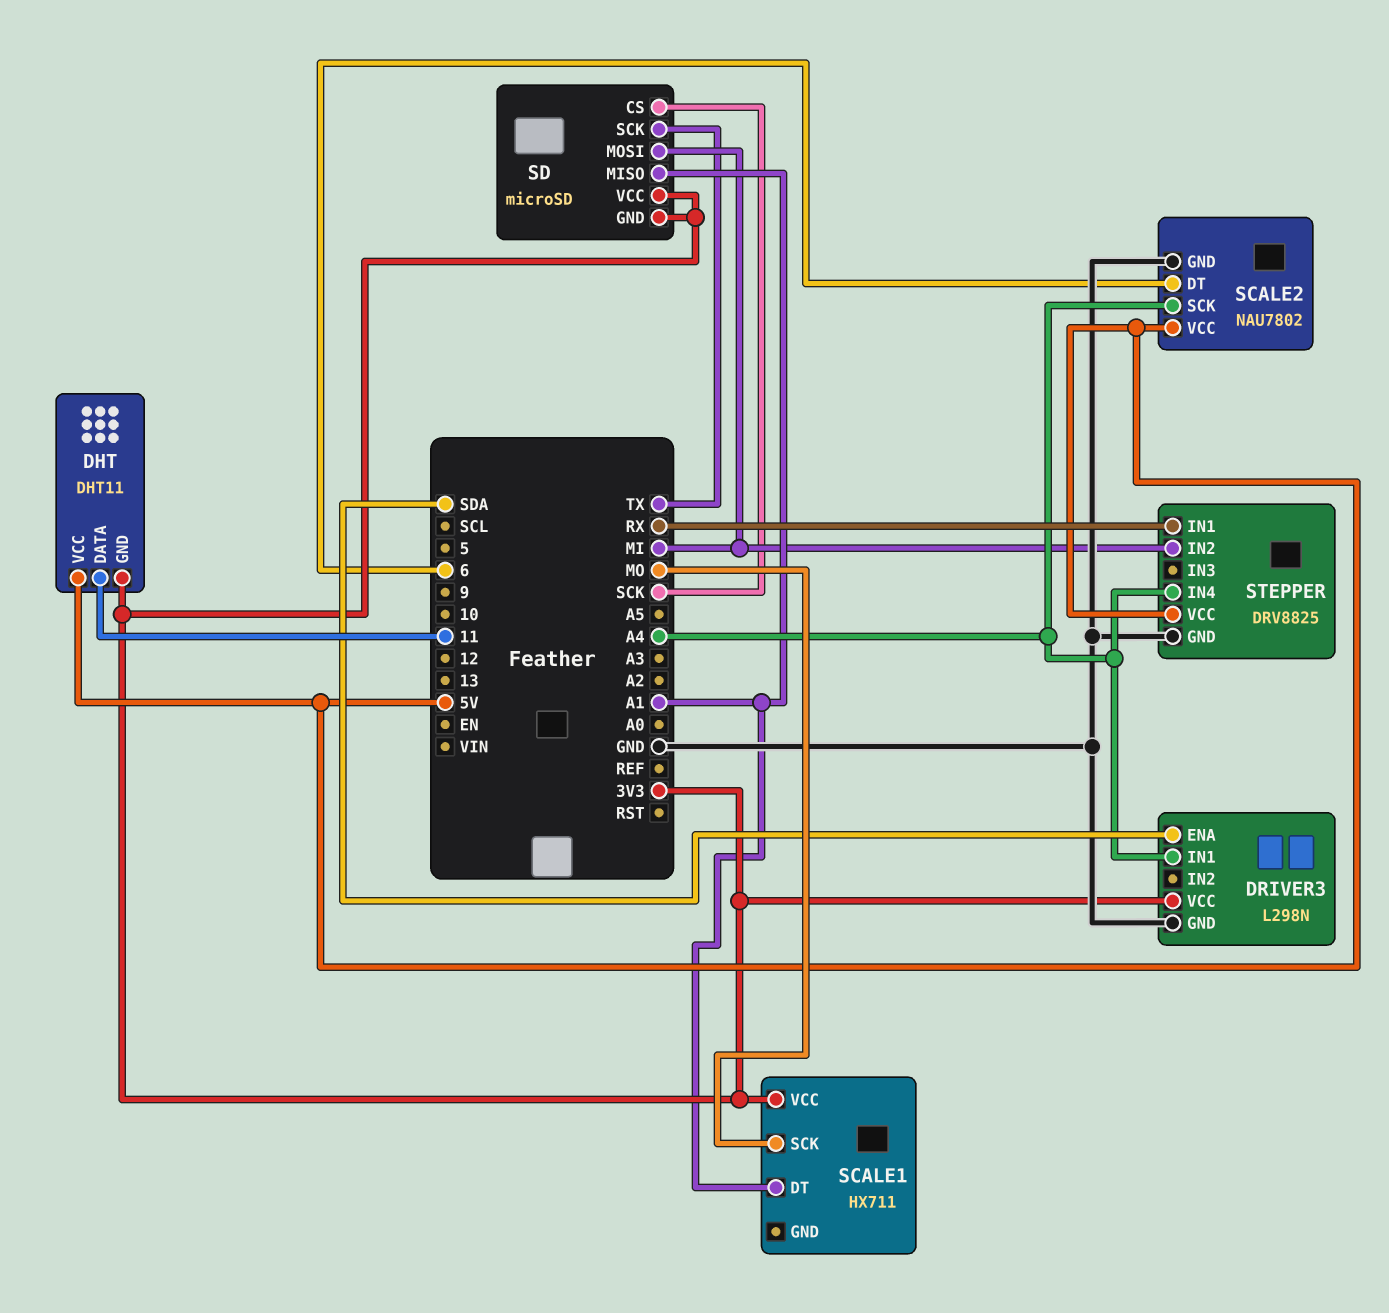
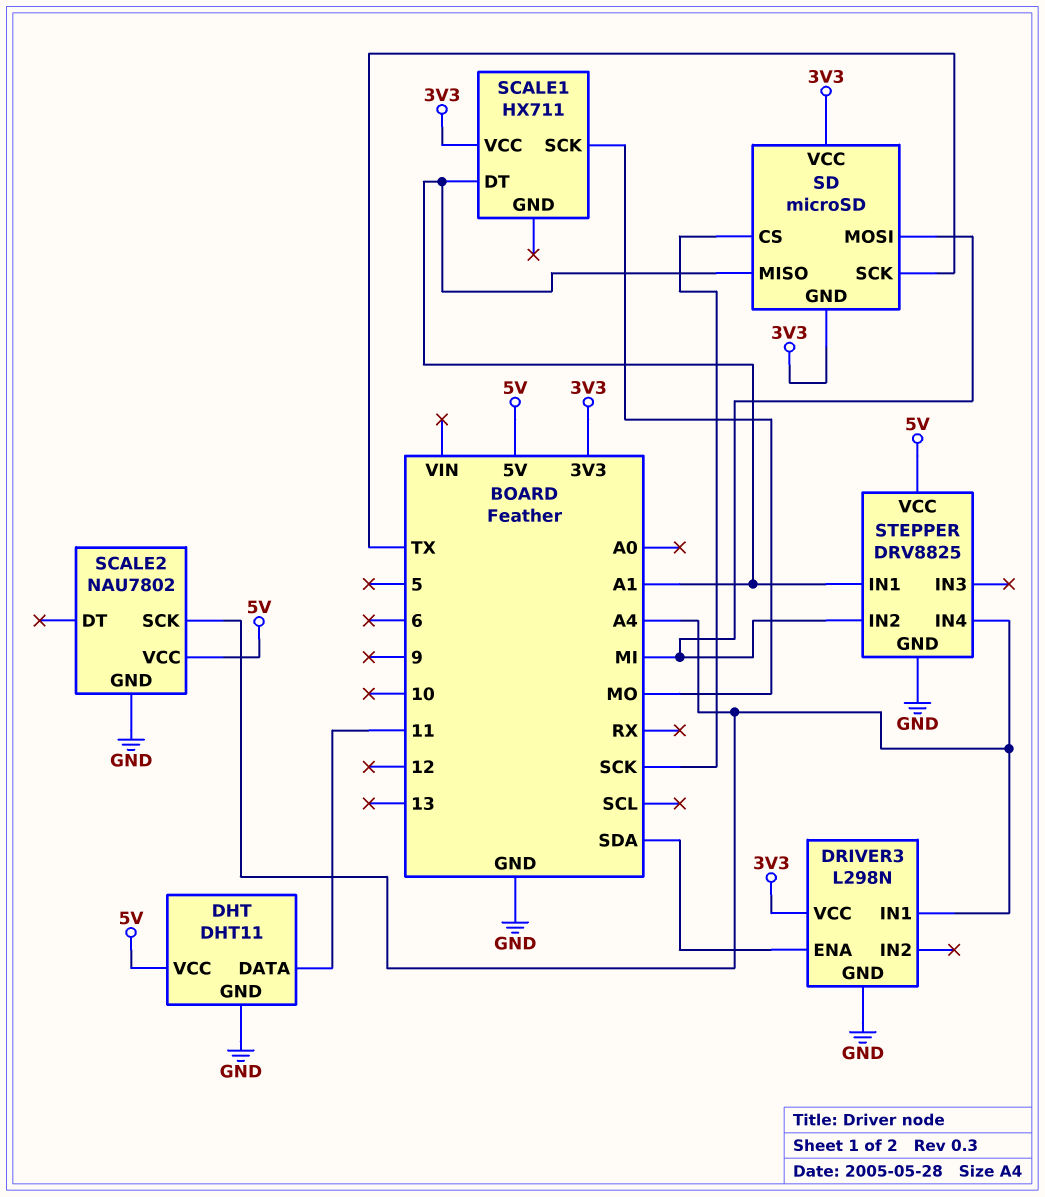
DHT pin GND: 3V3 -> GND
SCALE2 pin DT: 6 -> none
STEPPER pin IN1: RX -> A1

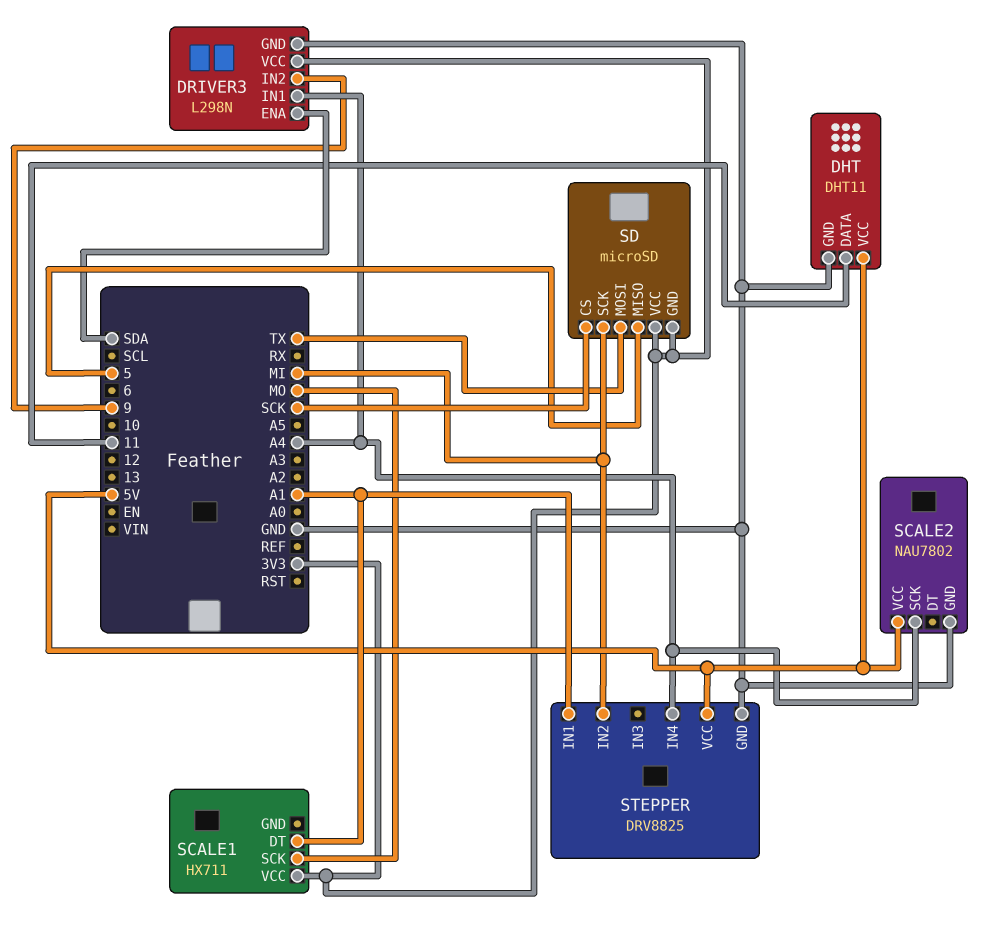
DRIVER3 pin IN2: none -> 9
SD pin MISO: A1 -> 5
SD pin MOSI: MI -> TX
SD pin SCK: TX -> MI

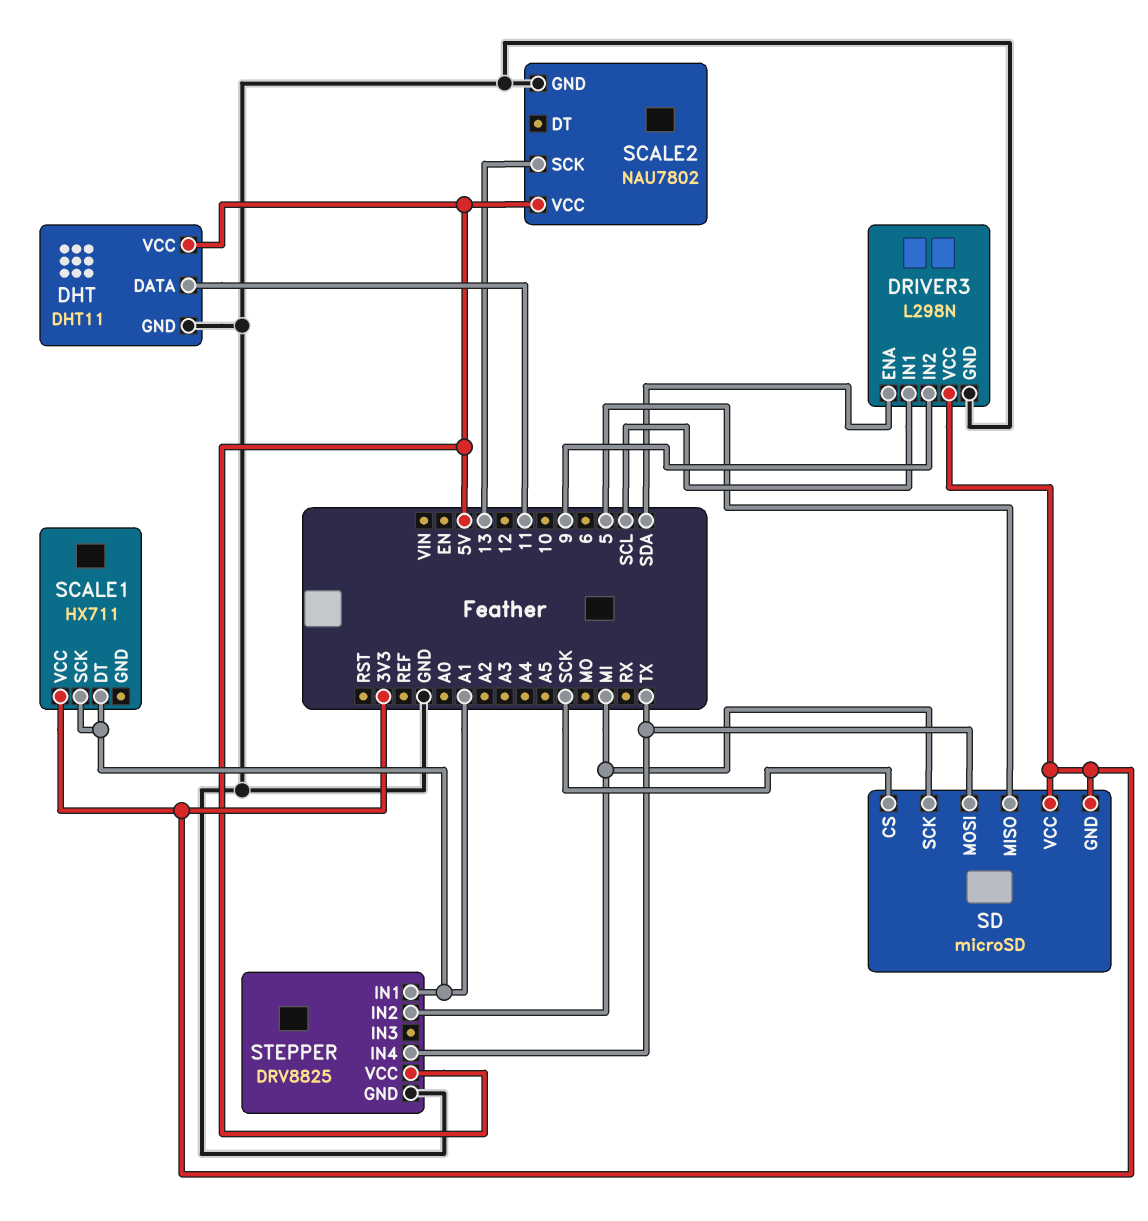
DRIVER3 pin IN1: A4 -> SCL
SCALE1 pin SCK: MO -> A1
SCALE2 pin SCK: A4 -> 13
STEPPER pin IN4: A4 -> TX

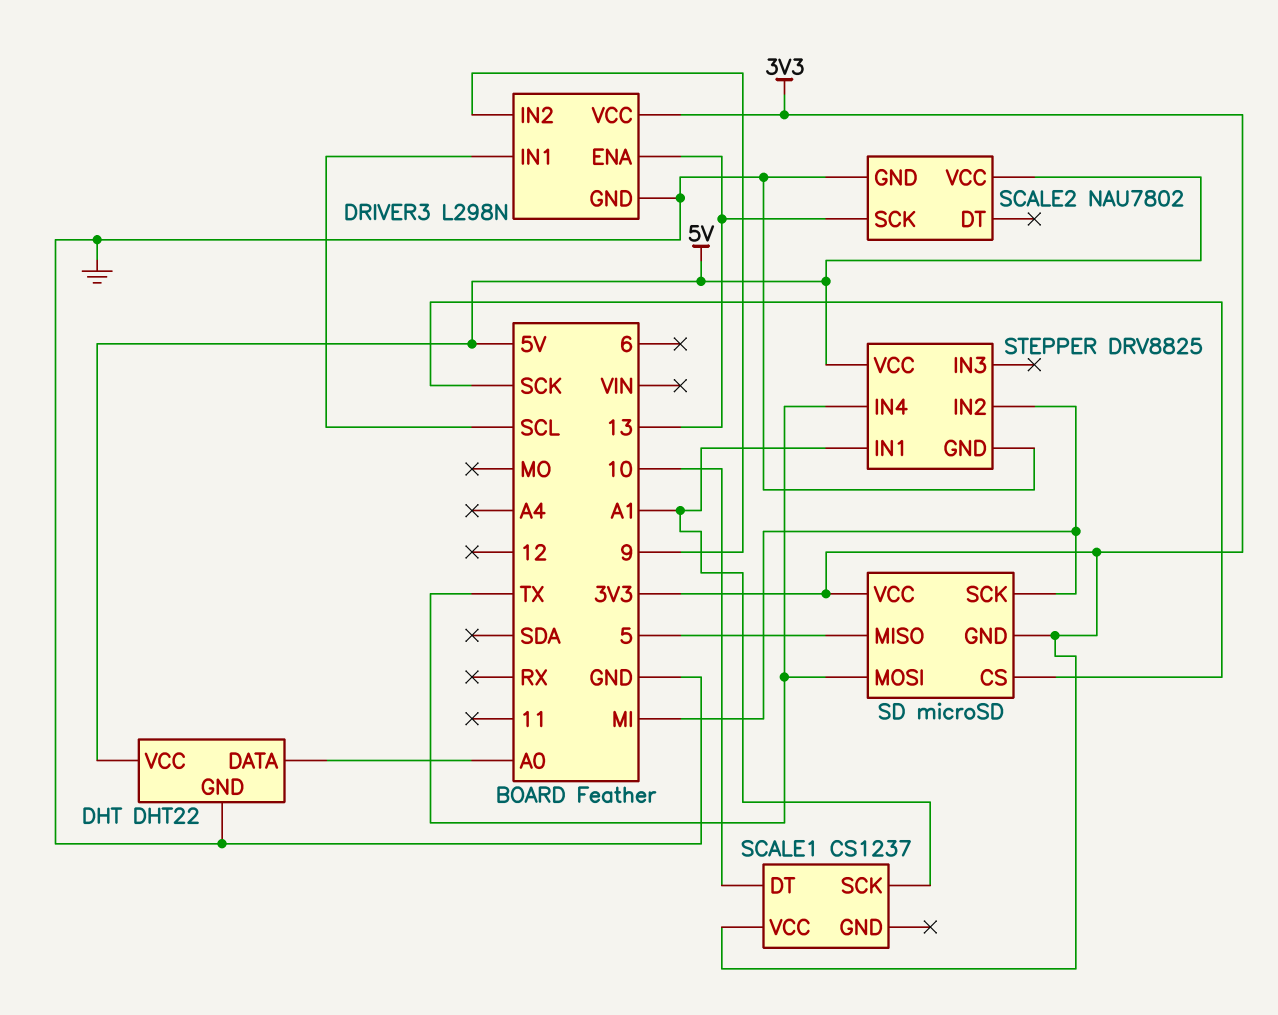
DHT: DHT11 -> DHT22
DHT pin DATA: 11 -> A0
DRIVER3 pin ENA: SDA -> 13
SCALE1: HX711 -> CS1237
SCALE1 pin DT: A1 -> 10

